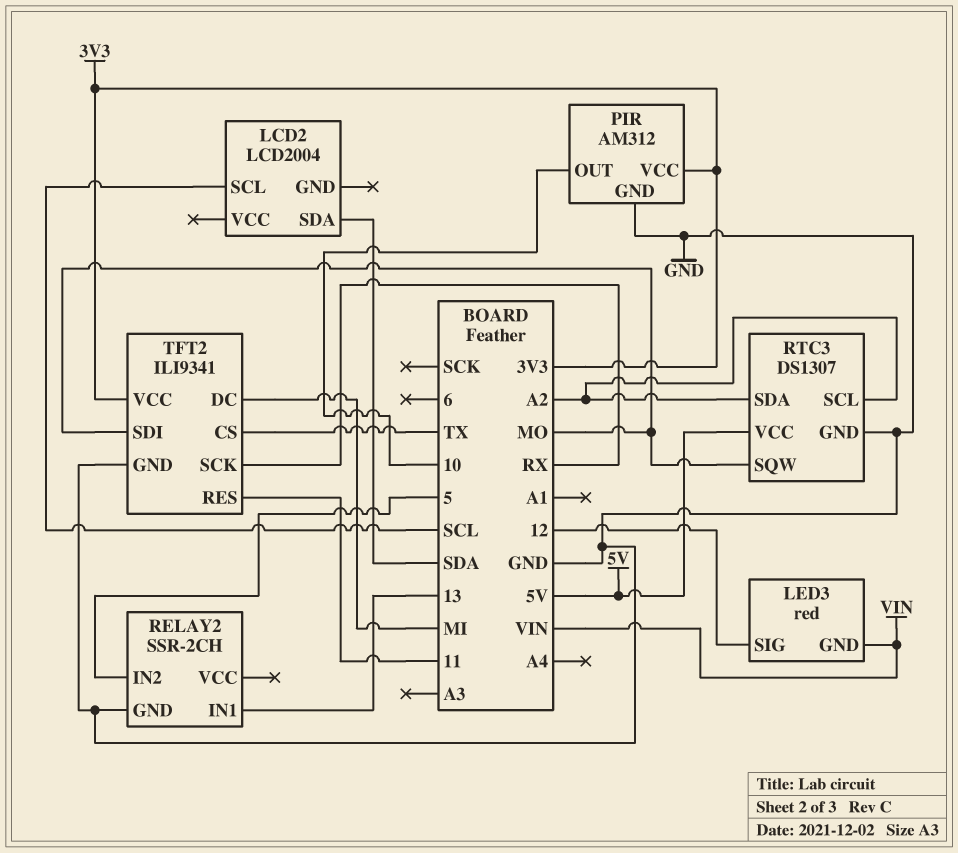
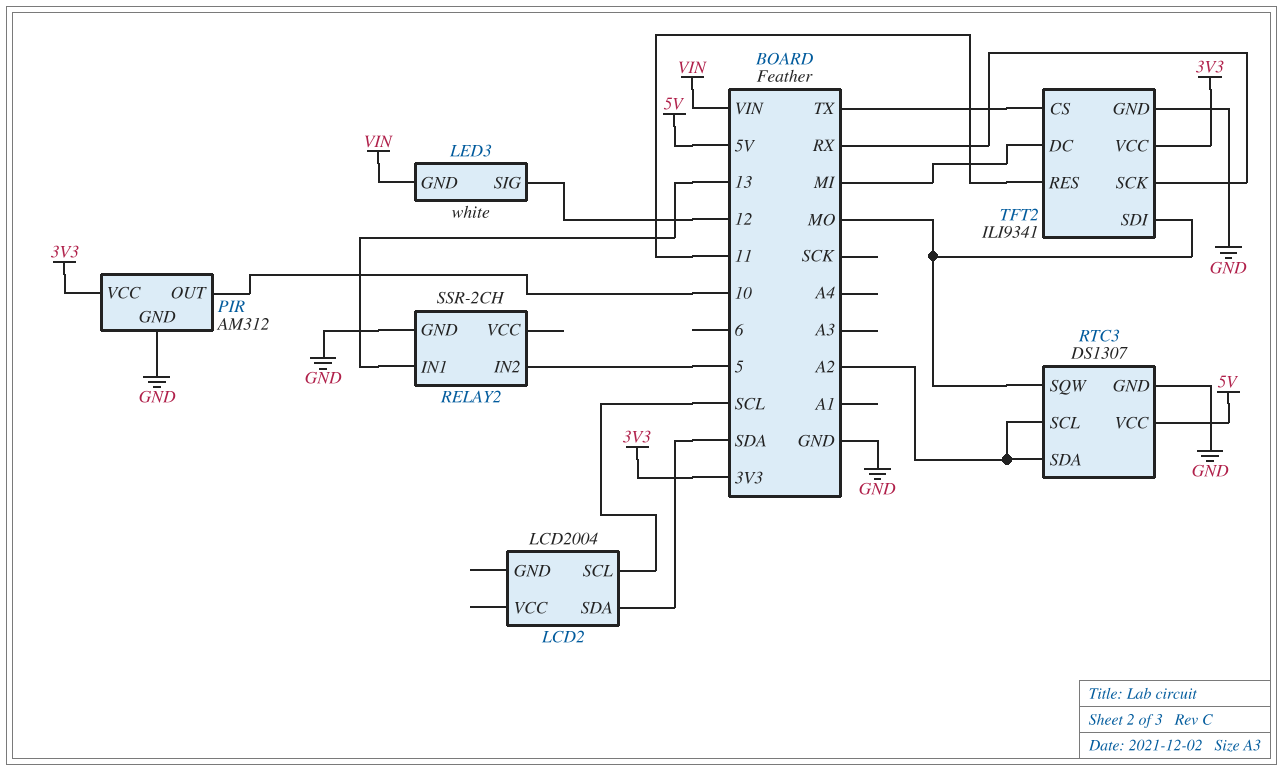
LED3: red -> white

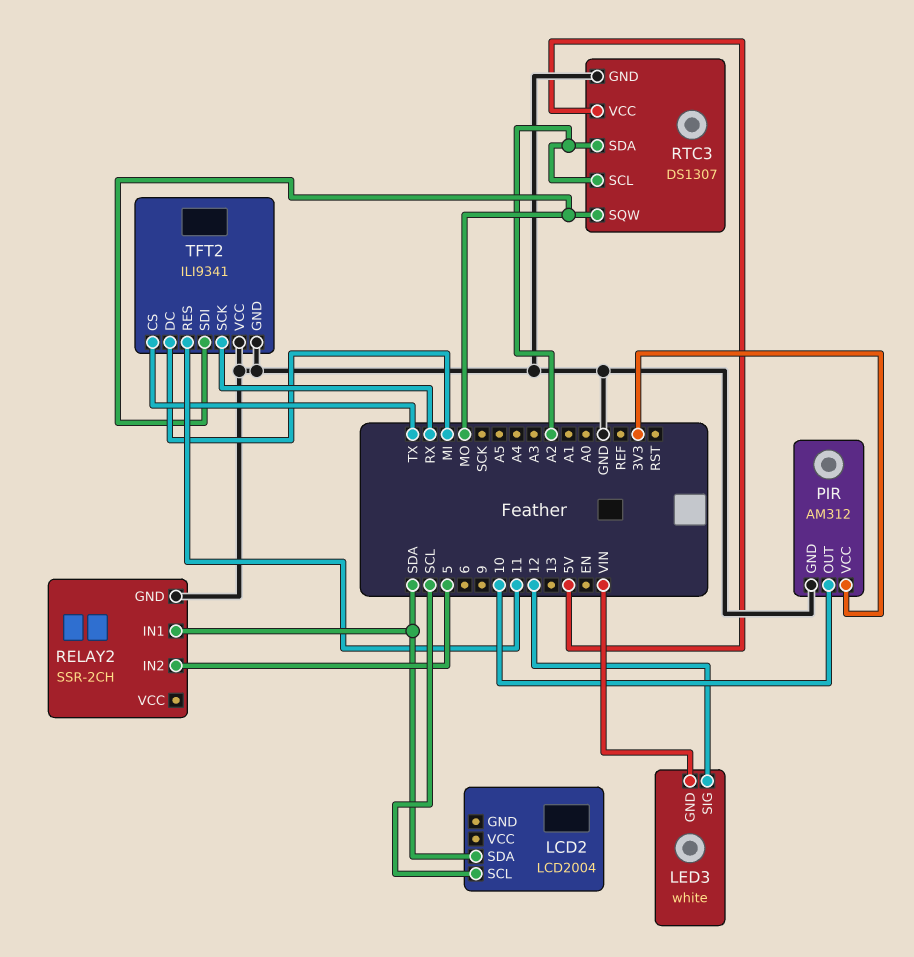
RELAY2 pin IN1: 13 -> SDA
TFT2 pin VCC: 3V3 -> GND

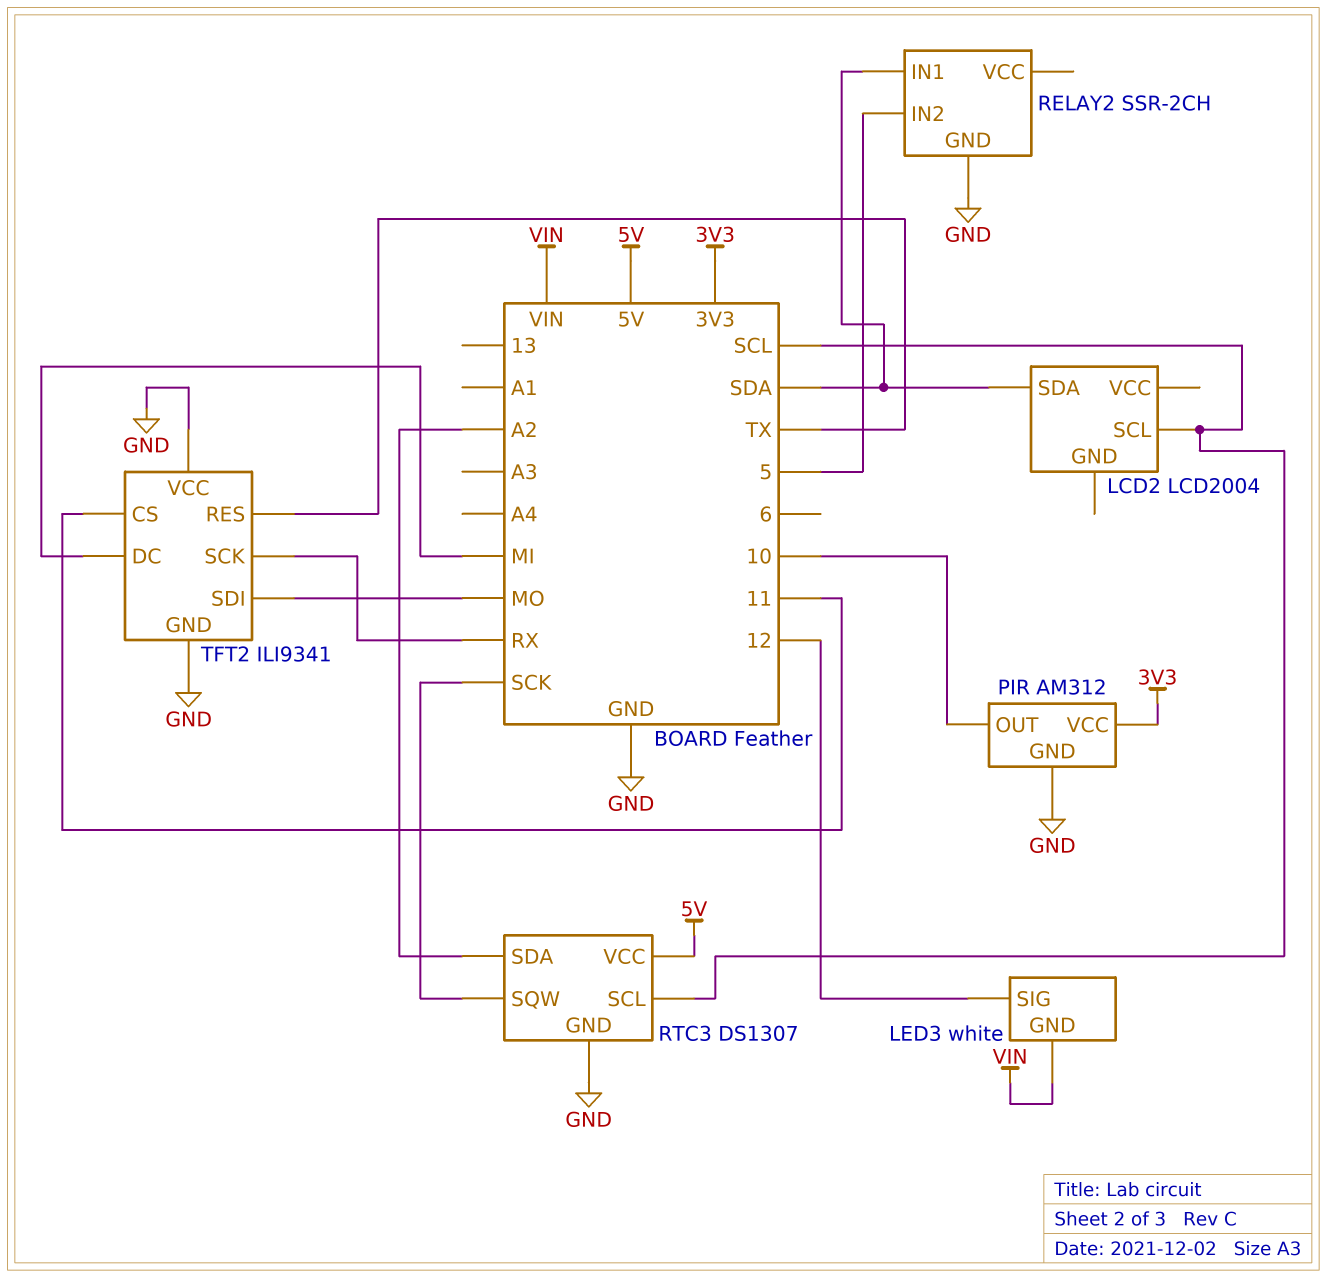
RTC3 pin SCL: A2 -> SCL
RTC3 pin SQW: MO -> SCK
TFT2 pin CS: TX -> 11
TFT2 pin RES: 11 -> TX

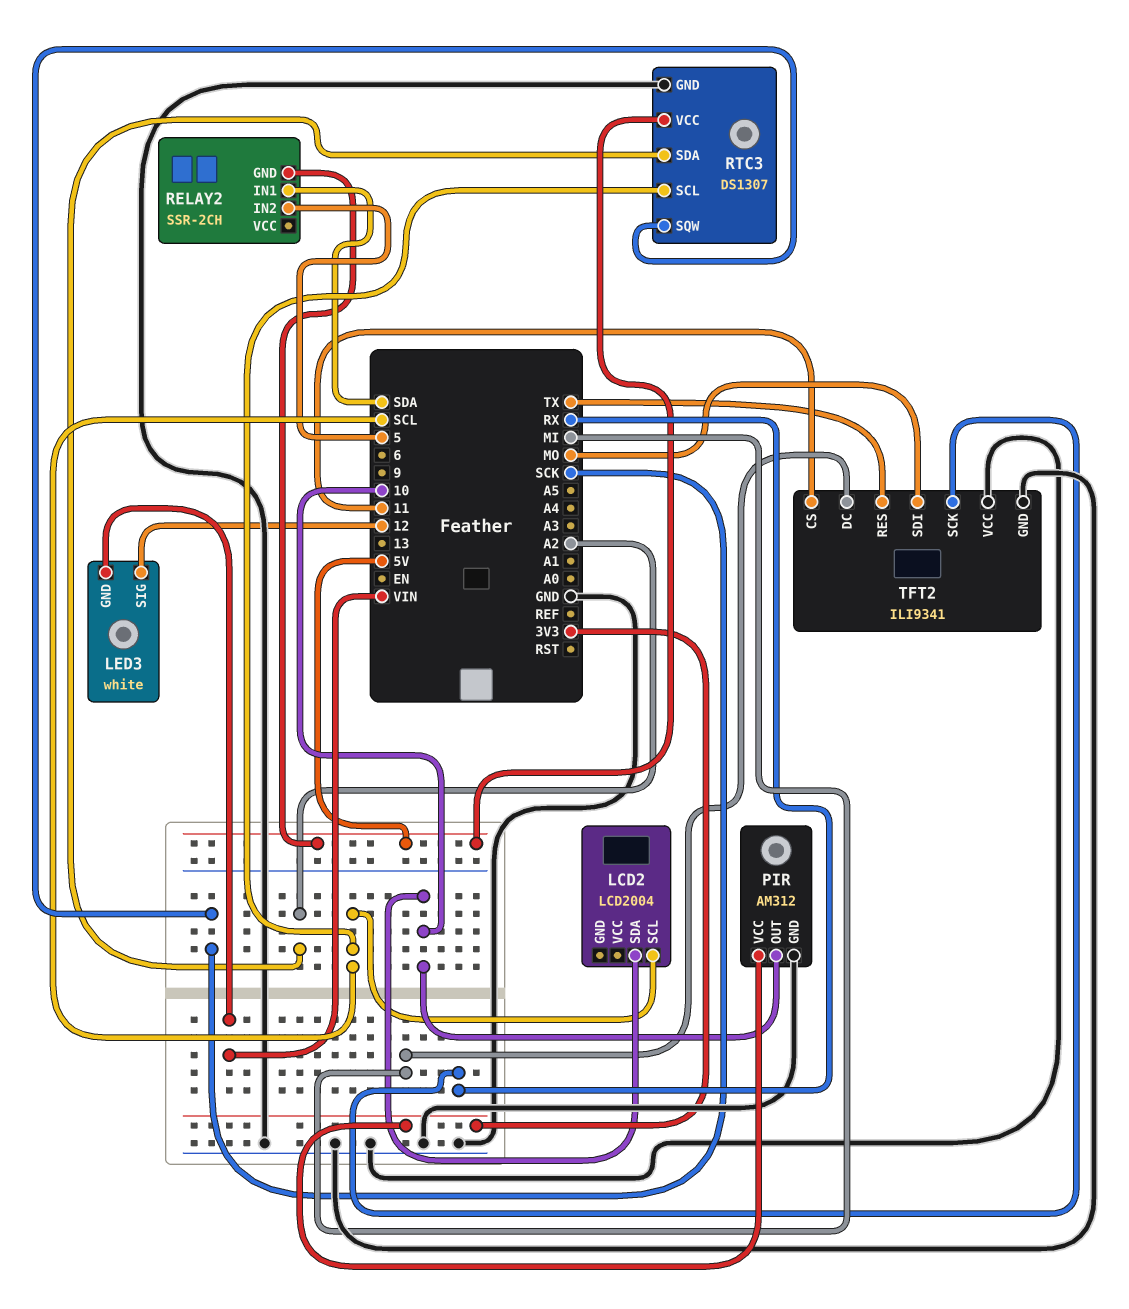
LCD2 pin SDA: SDA -> 10
RELAY2 pin GND: GND -> 5V

